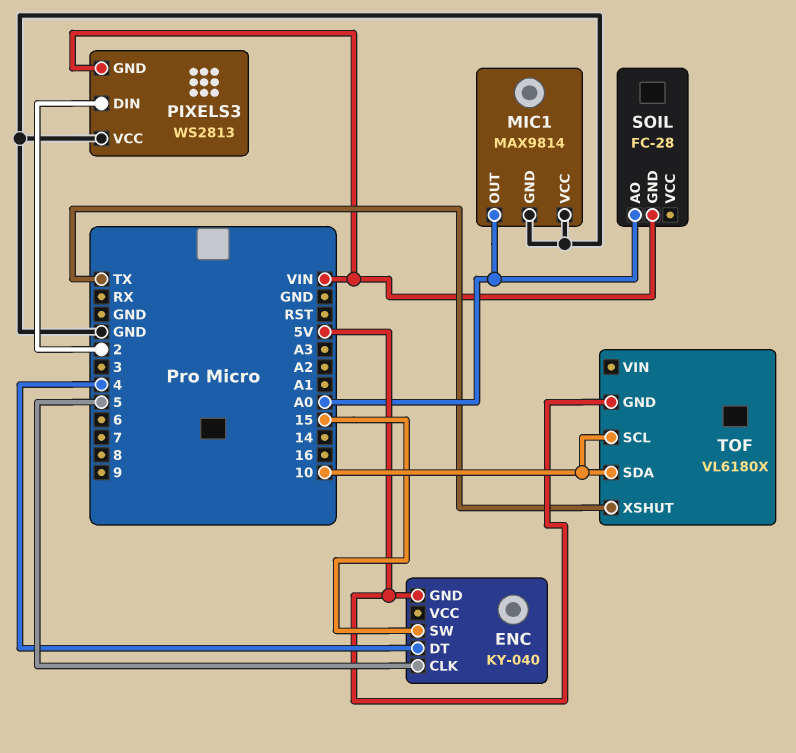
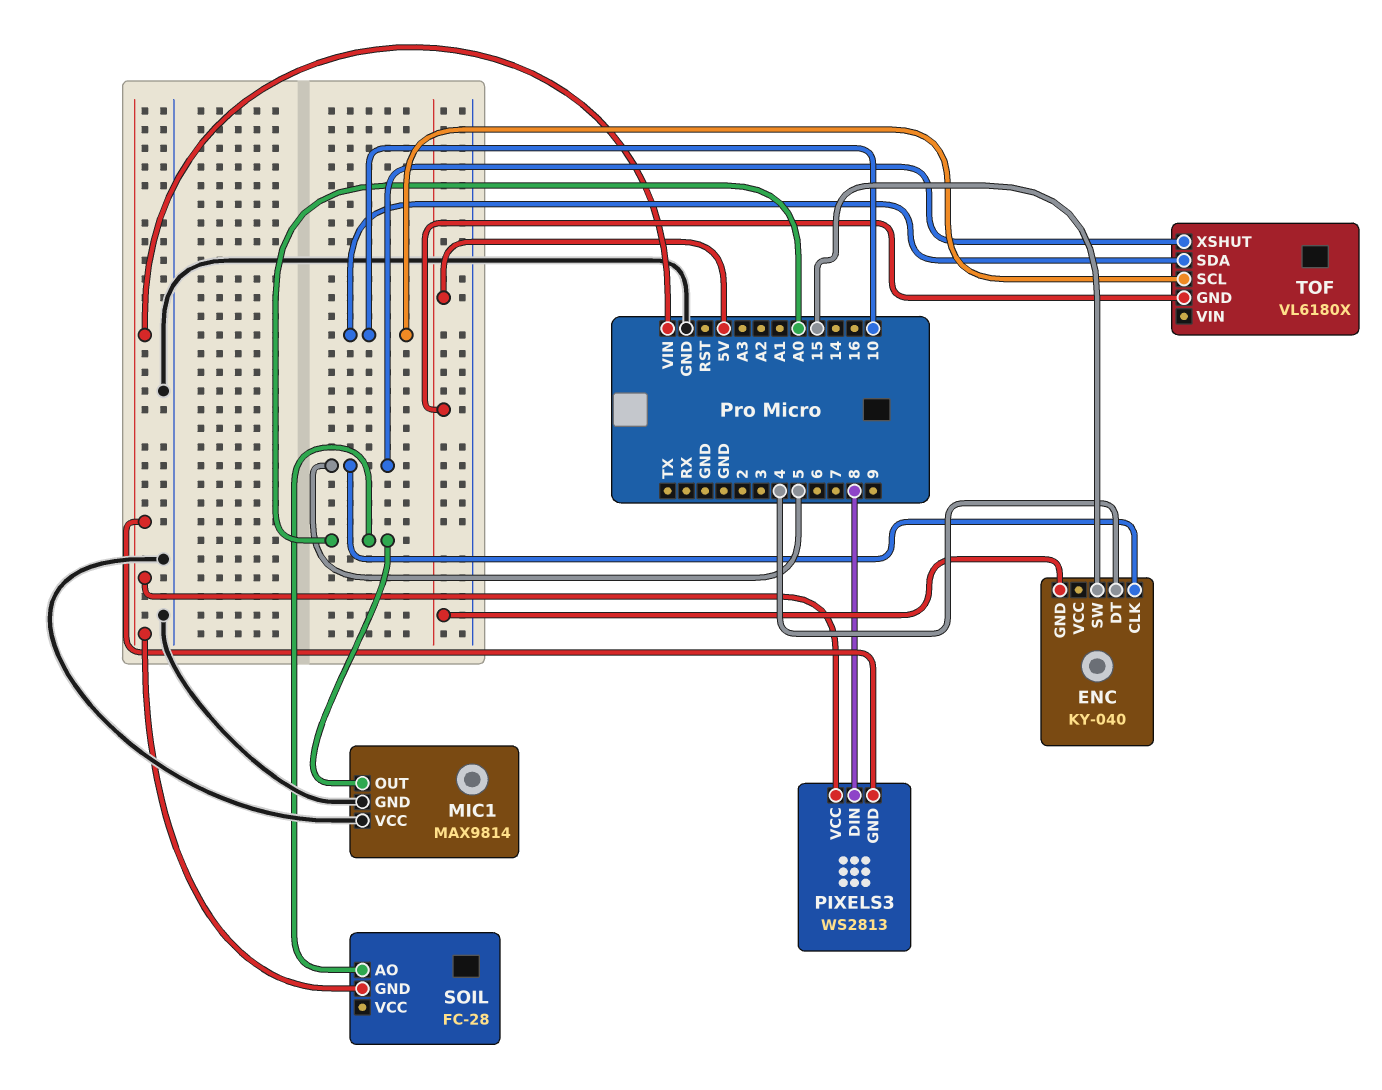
PIXELS3 pin DIN: 2 -> 8
PIXELS3 pin VCC: GND -> VIN
TOF pin XSHUT: TX -> 5

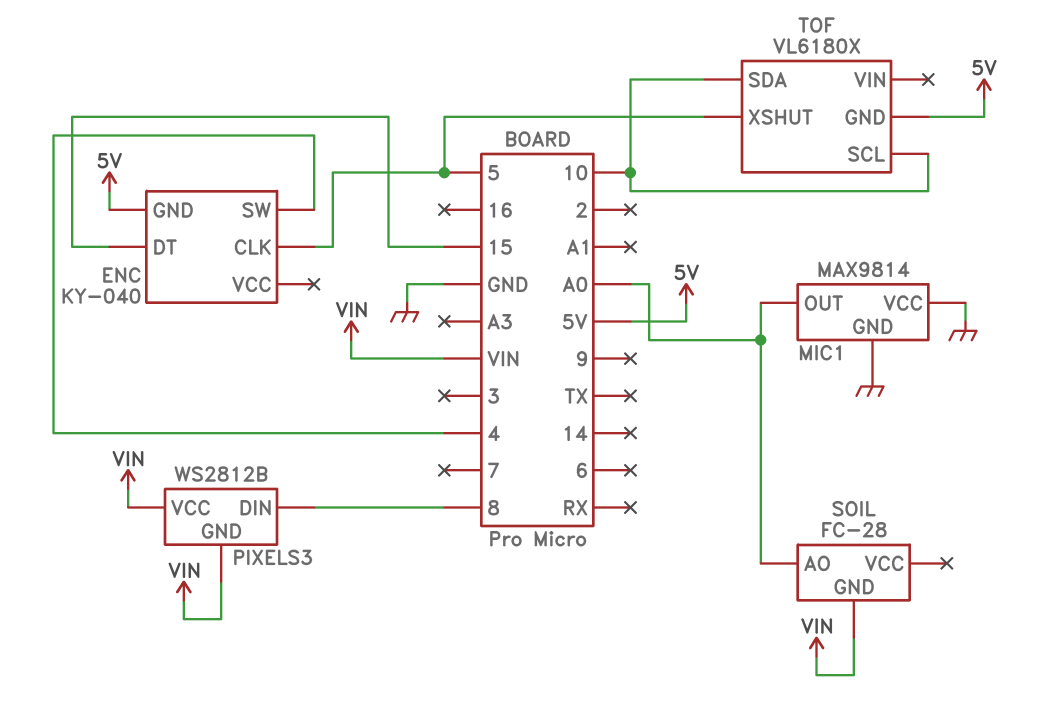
ENC pin DT: 4 -> 15
ENC pin SW: 15 -> 4
PIXELS3: WS2813 -> WS2812B

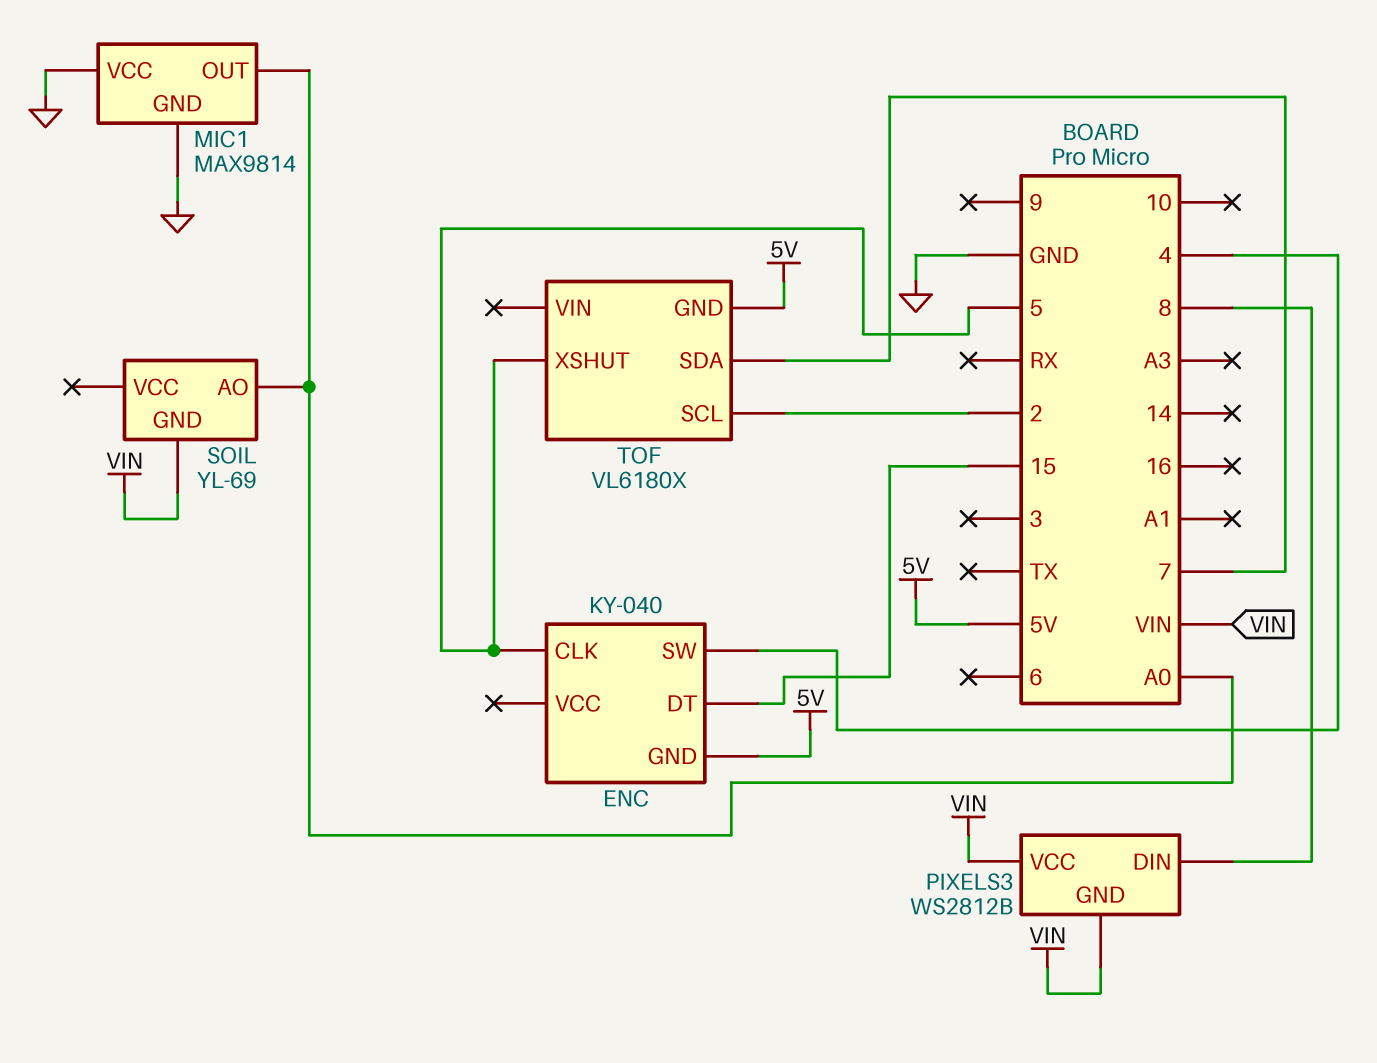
SOIL: FC-28 -> YL-69
TOF pin SCL: 10 -> 2
TOF pin SDA: 10 -> 7

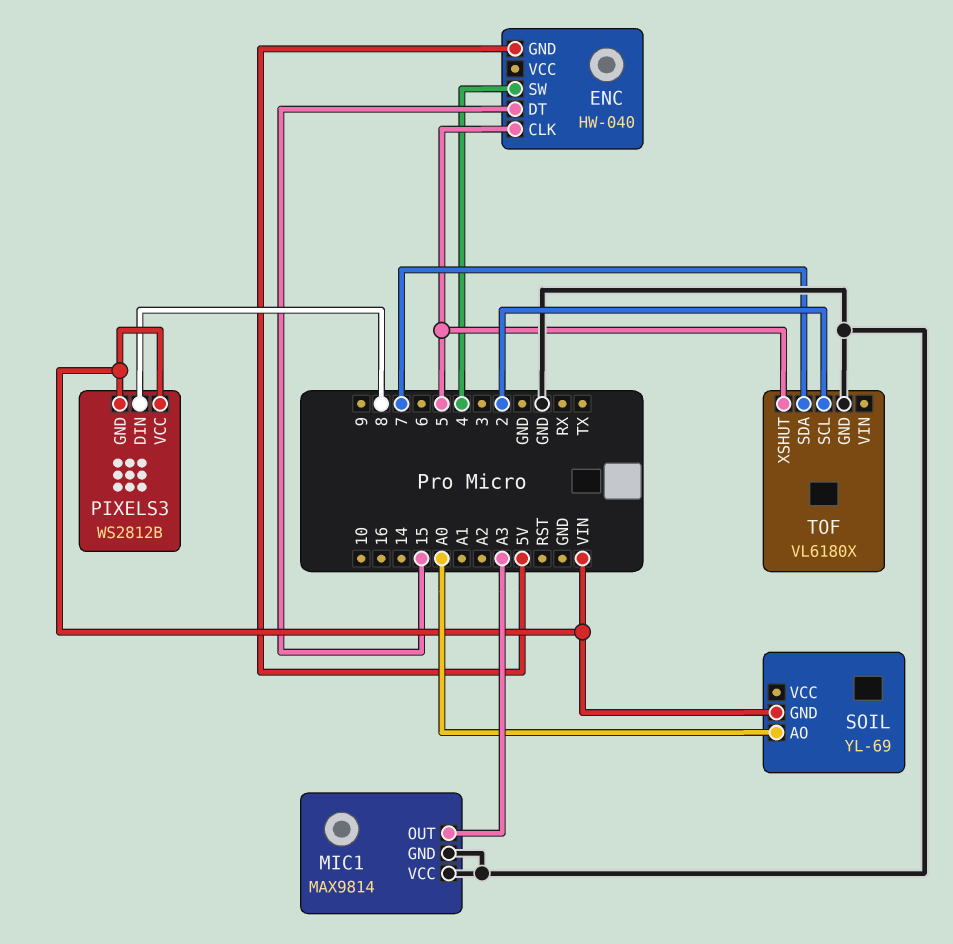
ENC: KY-040 -> HW-040
MIC1 pin OUT: A0 -> A3
TOF pin GND: 5V -> GND

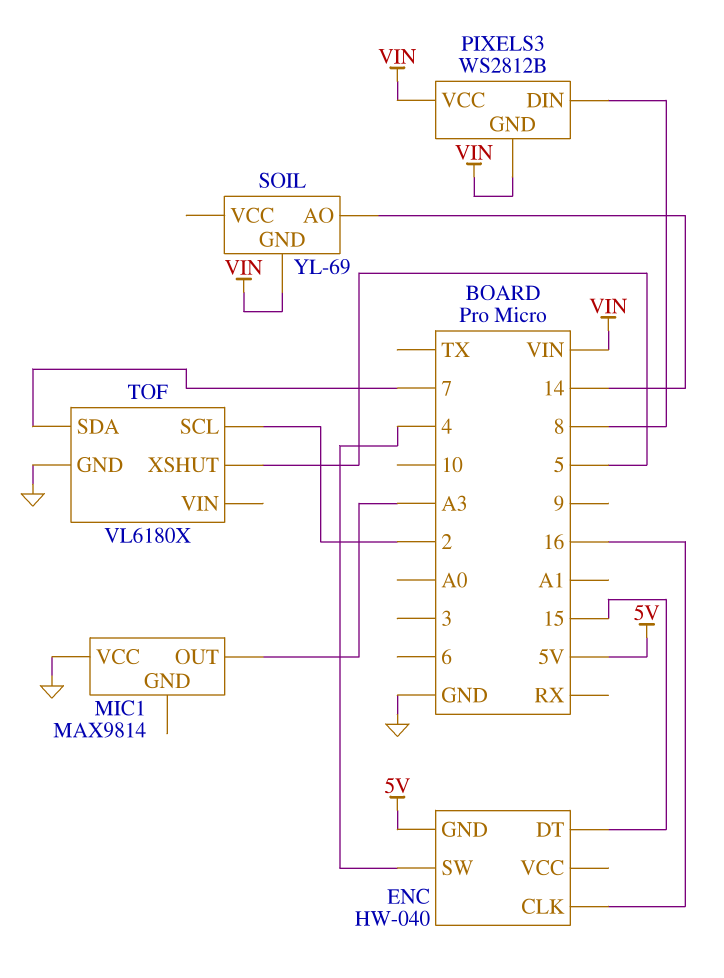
ENC pin CLK: 5 -> 16
MIC1 pin GND: GND -> none
SOIL pin AO: A0 -> 14

